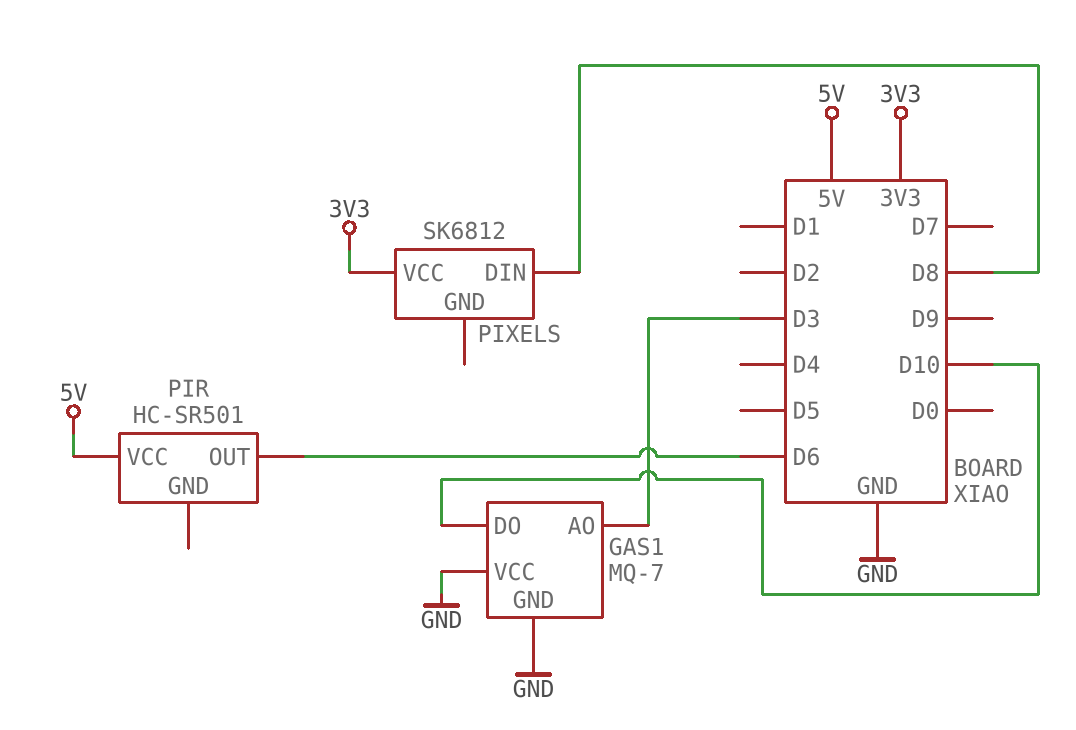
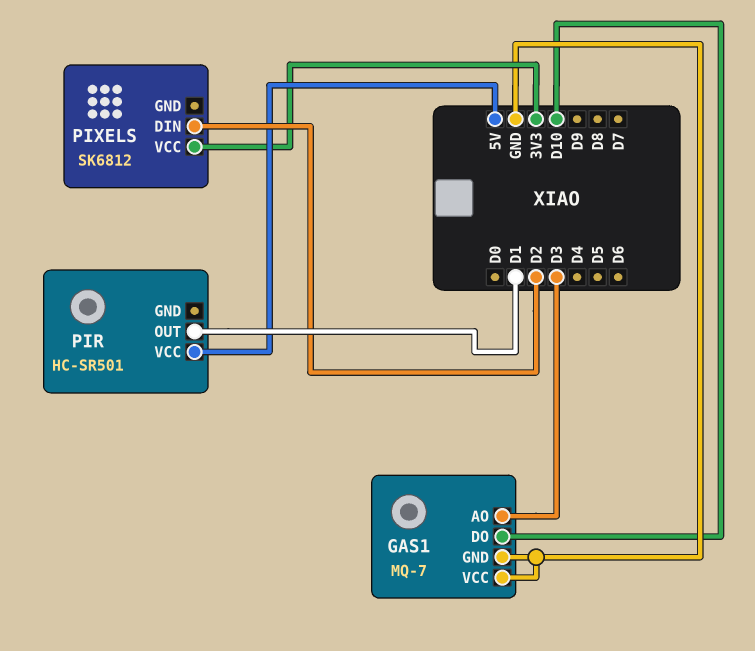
PIR pin OUT: D6 -> D1
PIXELS pin DIN: D8 -> D2

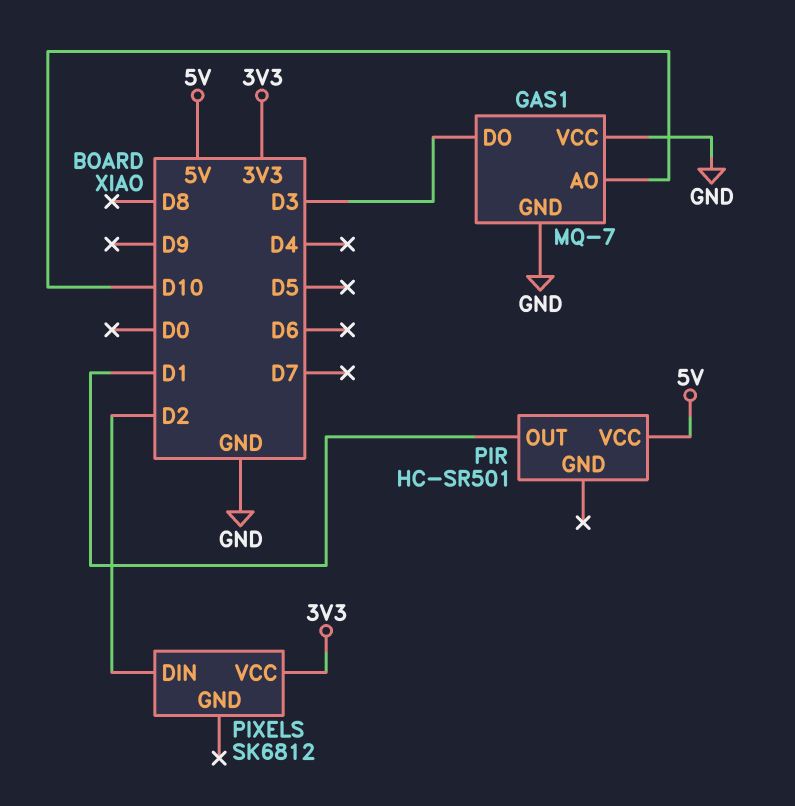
GAS1 pin AO: D3 -> D10
GAS1 pin DO: D10 -> D3

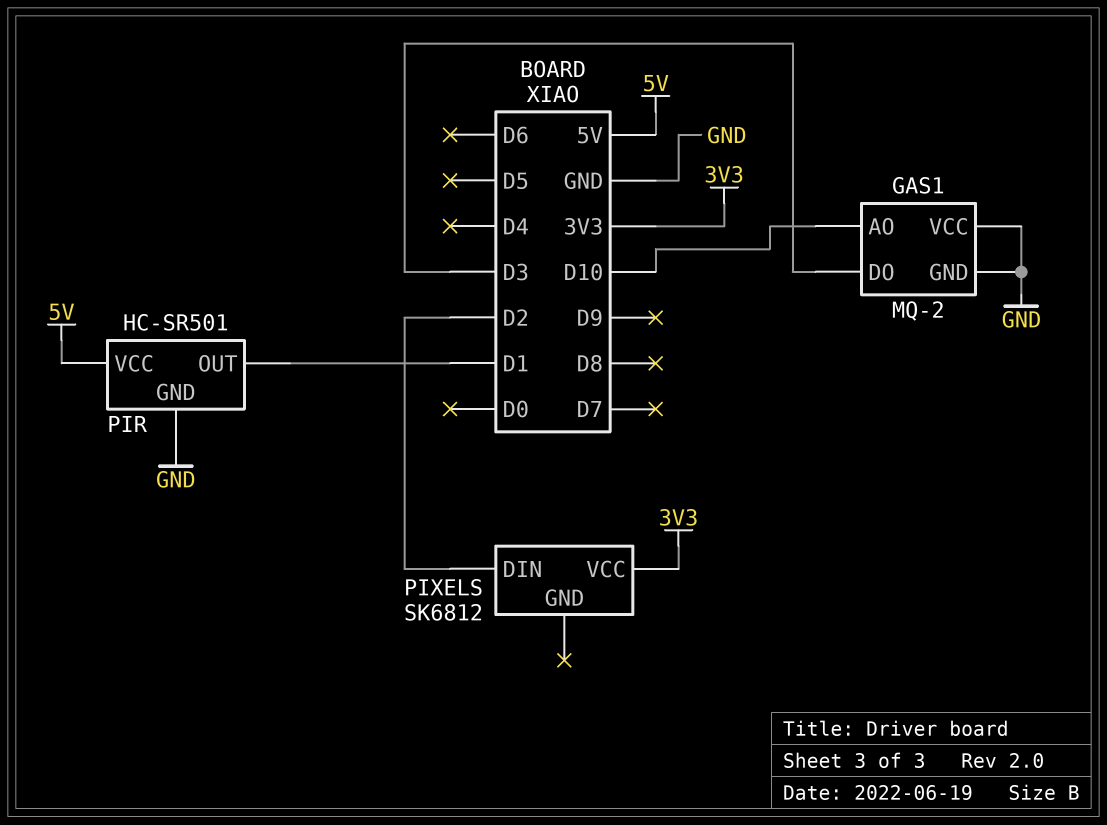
GAS1: MQ-7 -> MQ-2
PIR pin GND: none -> GND

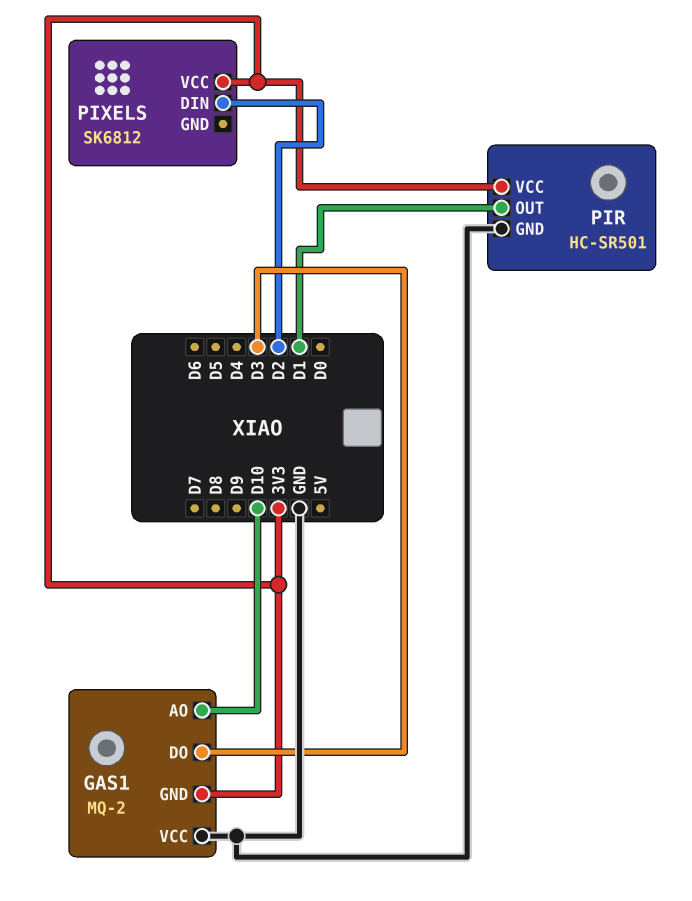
GAS1 pin GND: GND -> 3V3
PIR pin VCC: 5V -> 3V3

